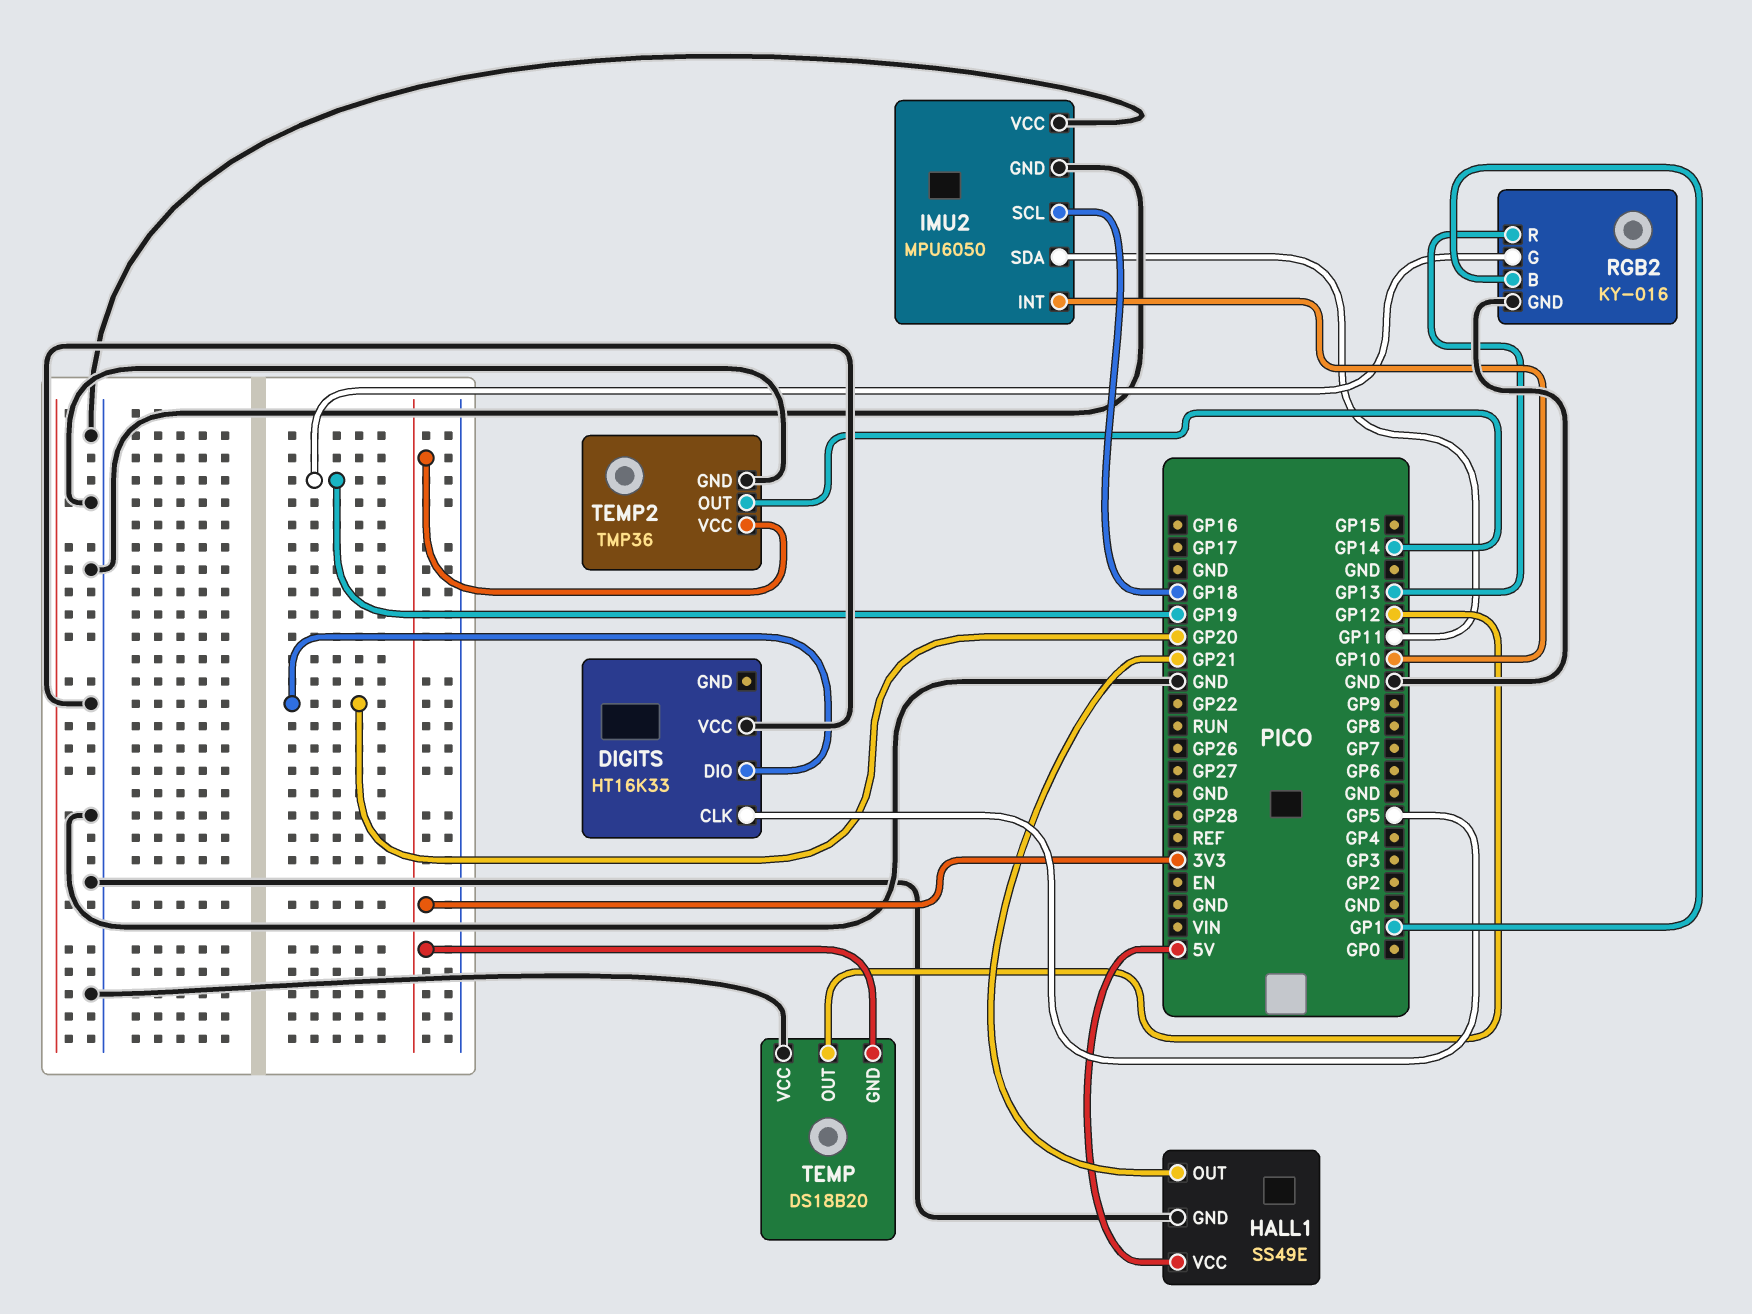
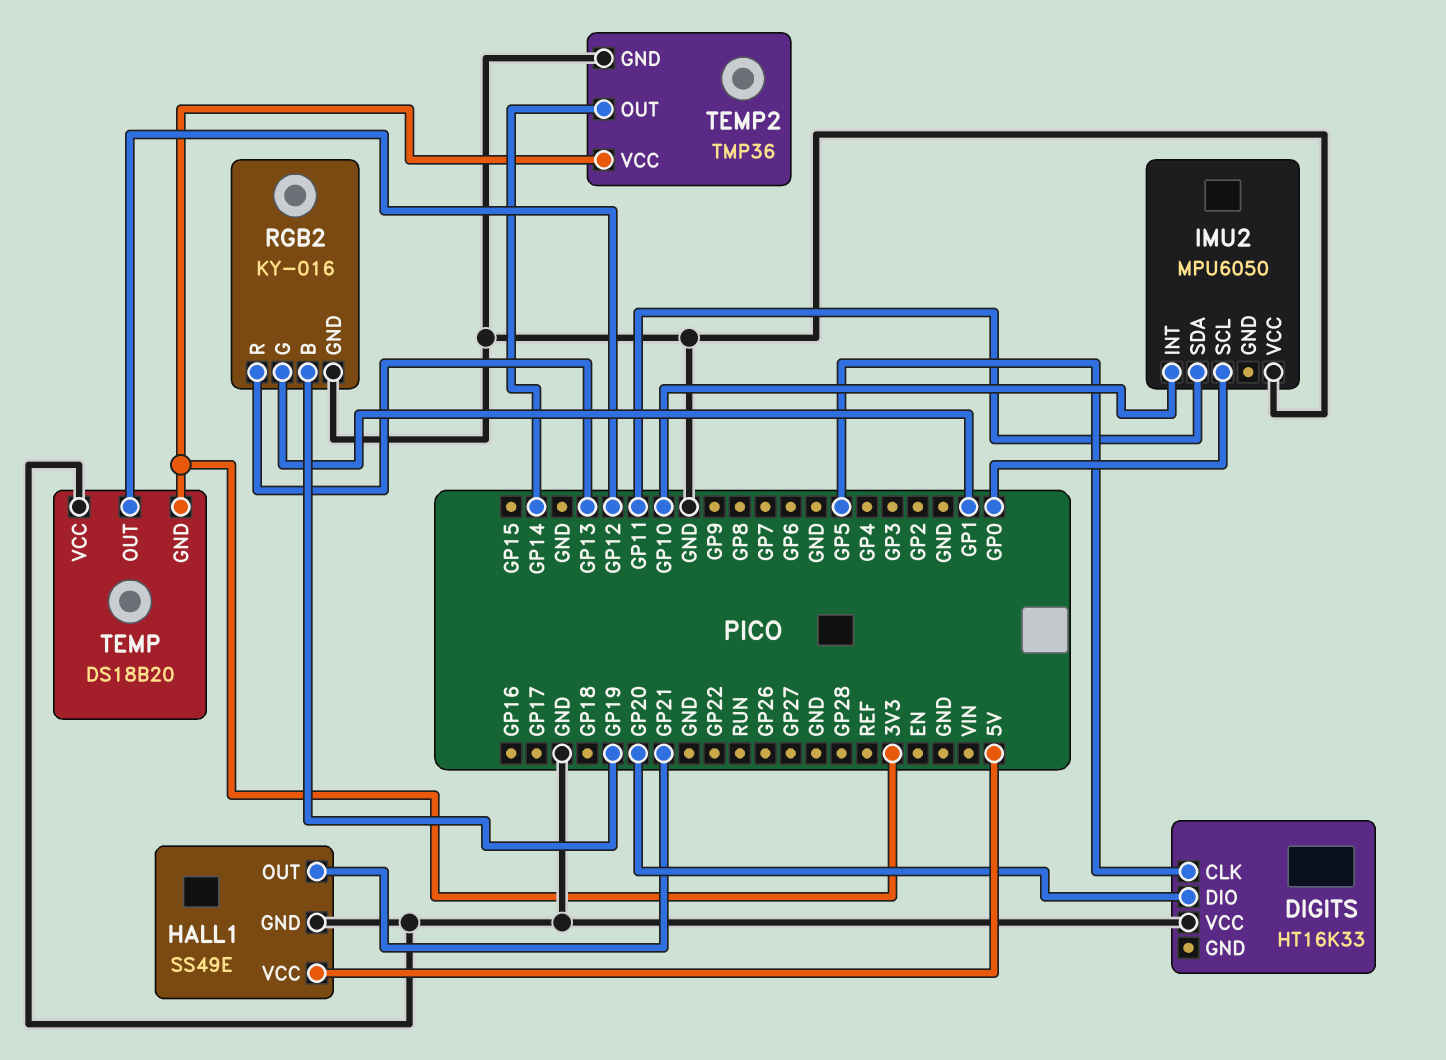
IMU2 pin GND: GND -> none
IMU2 pin SCL: GP18 -> GP0
RGB2 pin B: GP1 -> GP19
RGB2 pin G: GP19 -> GP1

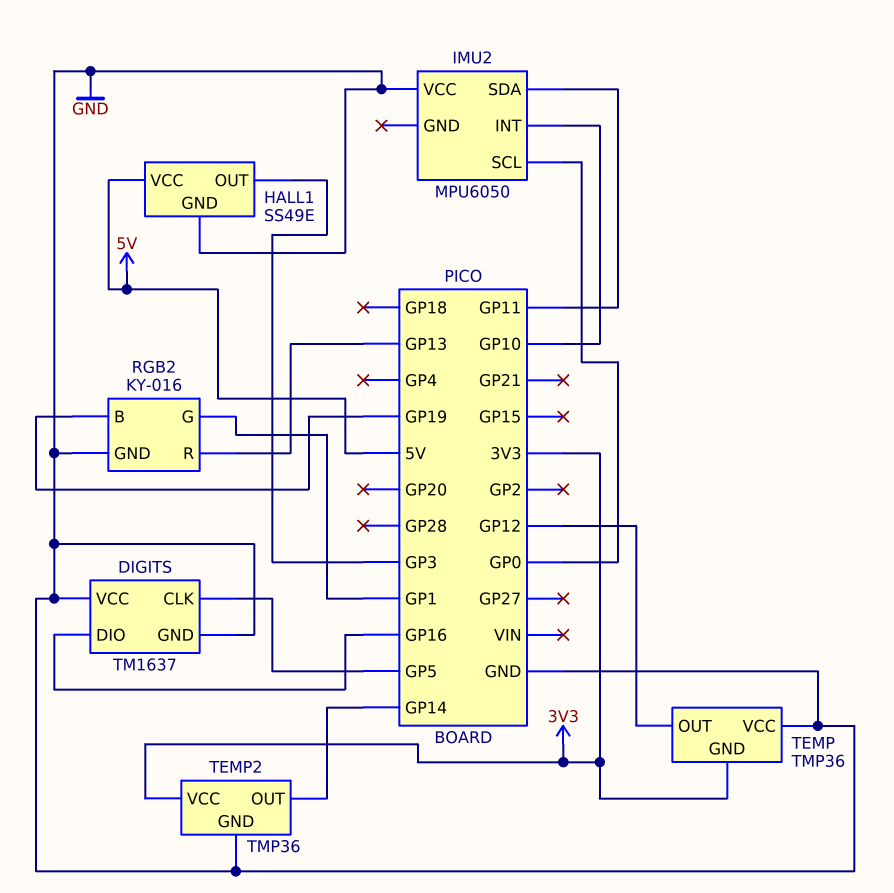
DIGITS: HT16K33 -> TM1637
DIGITS pin DIO: GP20 -> GP16
DIGITS pin GND: none -> GND
HALL1 pin OUT: GP21 -> GP3
TEMP: DS18B20 -> TMP36

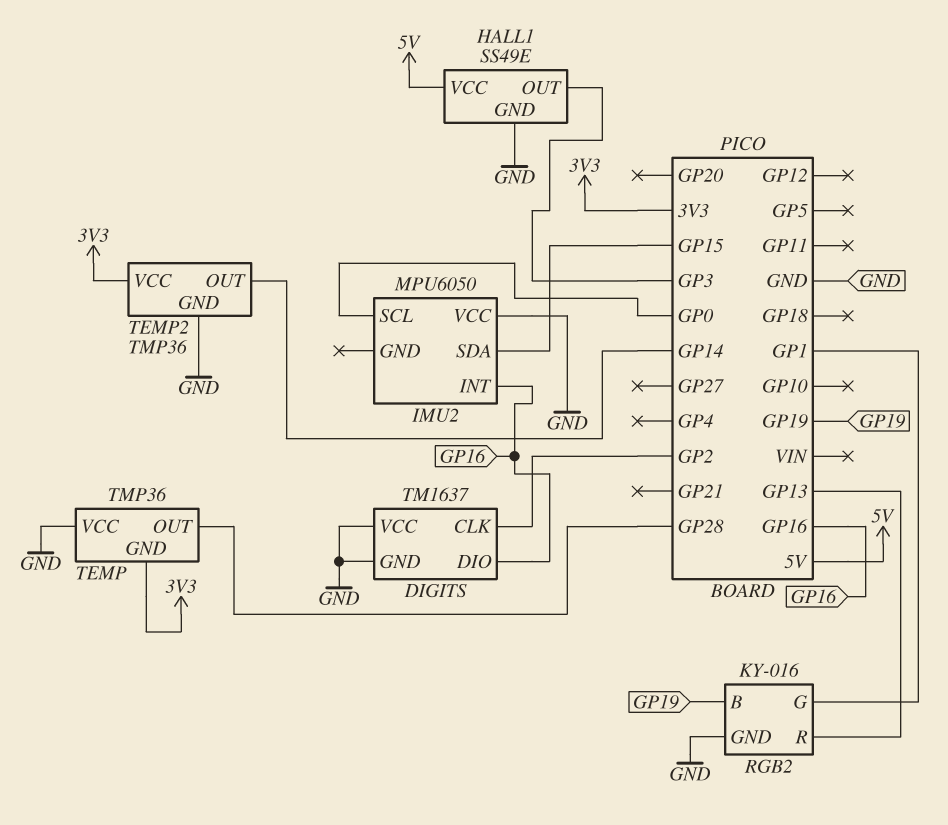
DIGITS pin CLK: GP5 -> GP2
IMU2 pin INT: GP10 -> GP16
IMU2 pin SDA: GP11 -> GP15
TEMP pin OUT: GP12 -> GP28

